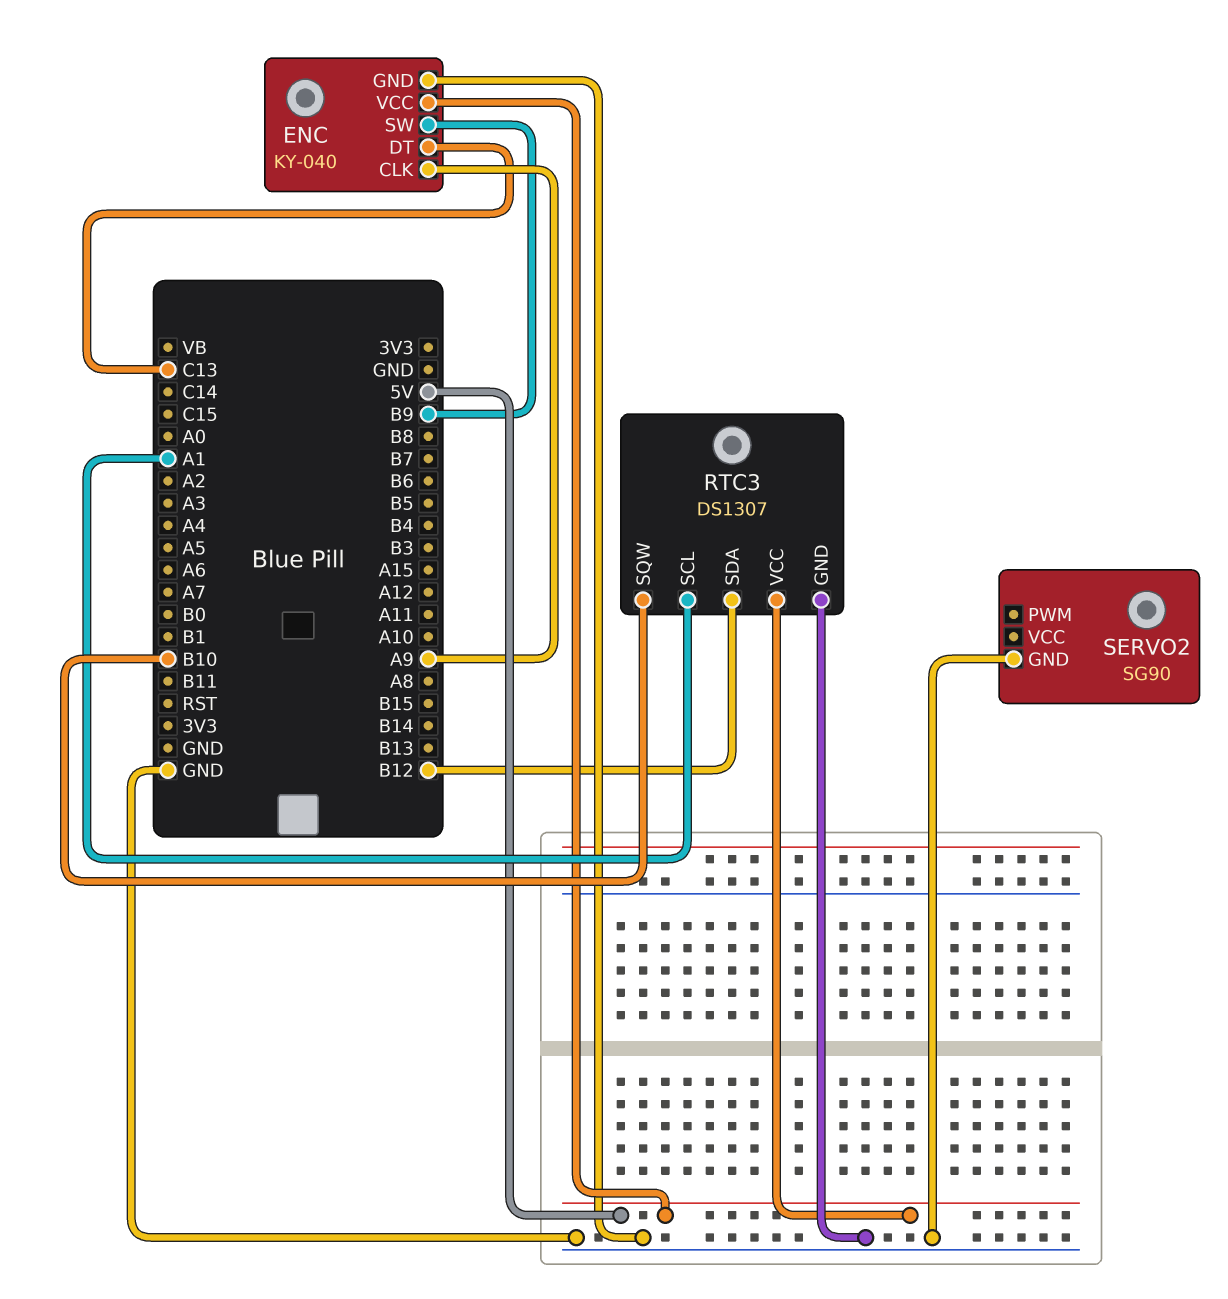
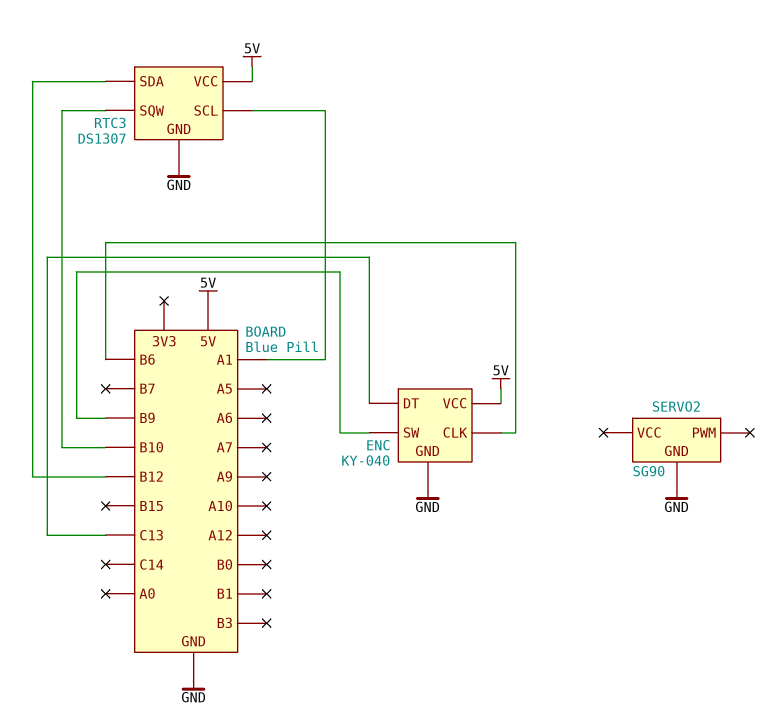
ENC pin CLK: A9 -> B6

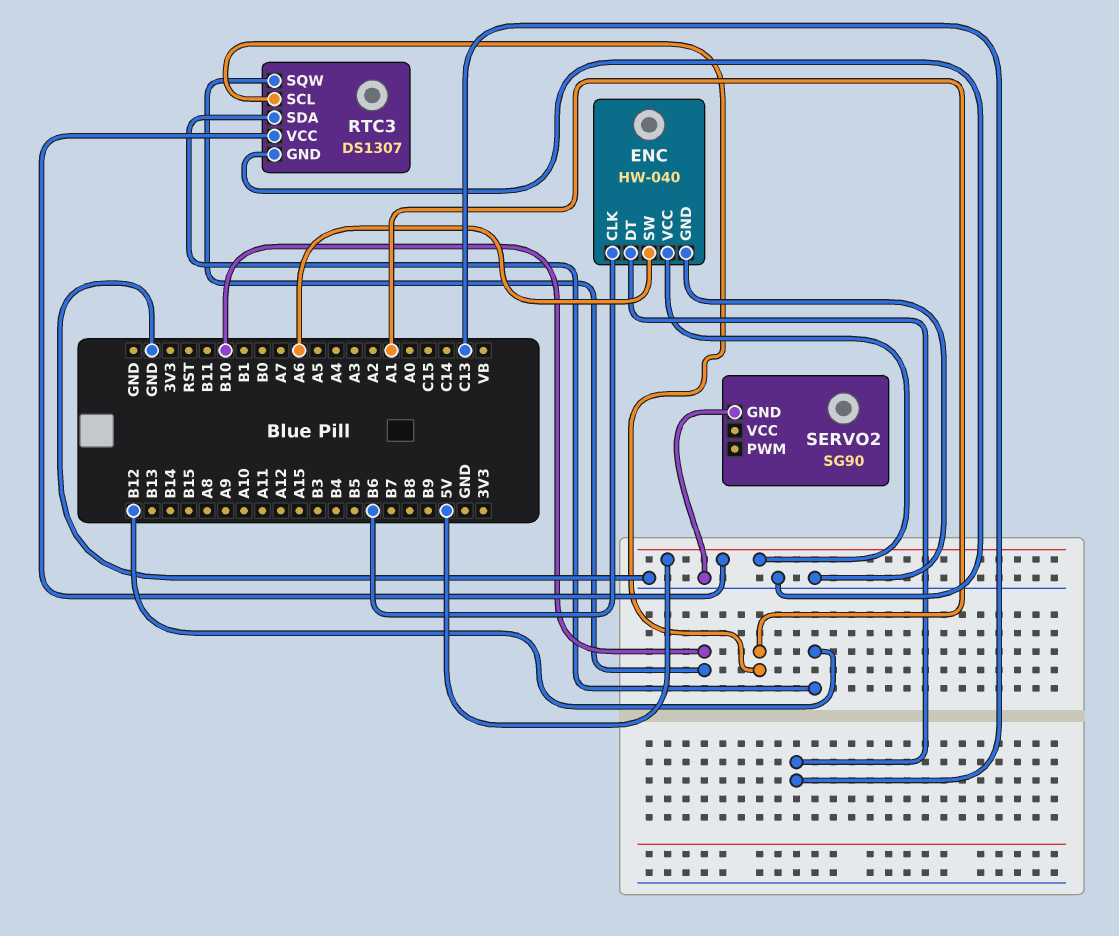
ENC: KY-040 -> HW-040
ENC pin SW: B9 -> A6

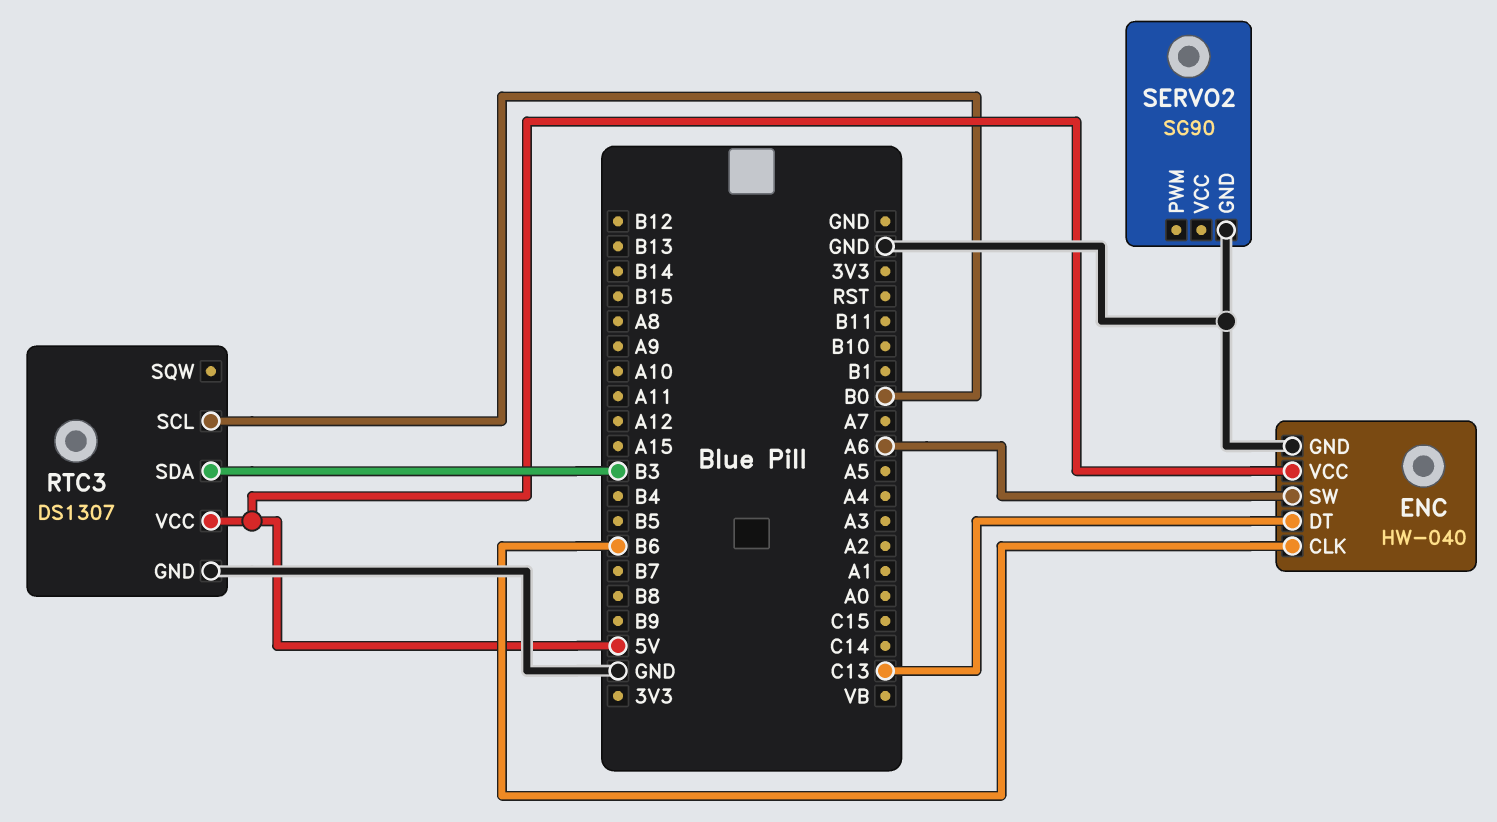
RTC3 pin SCL: A1 -> B0
RTC3 pin SDA: B12 -> B3
RTC3 pin SQW: B10 -> none

